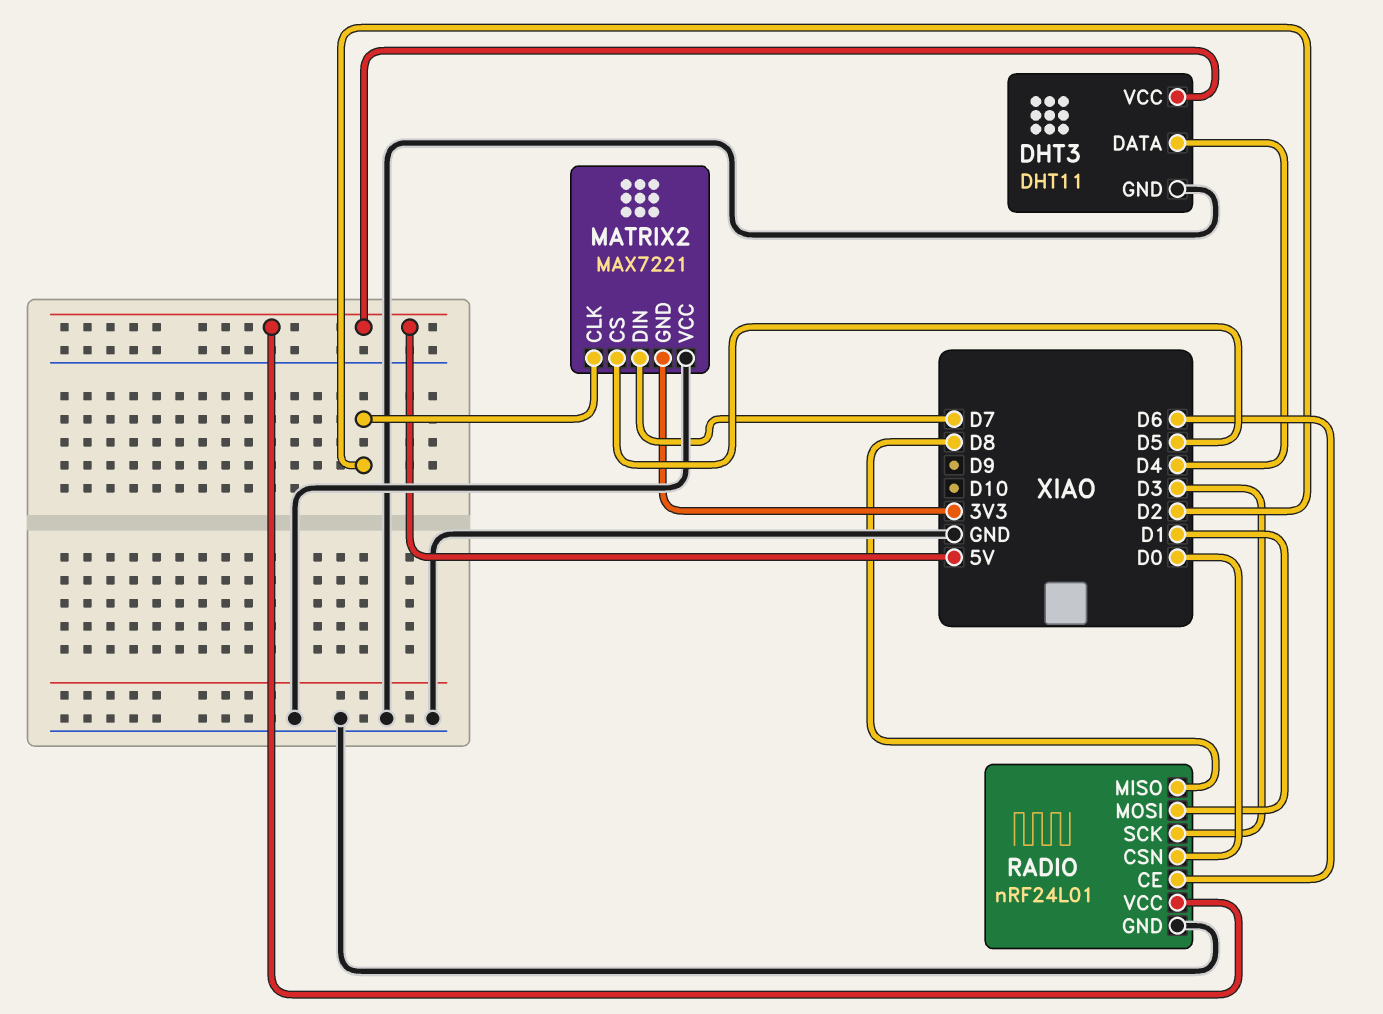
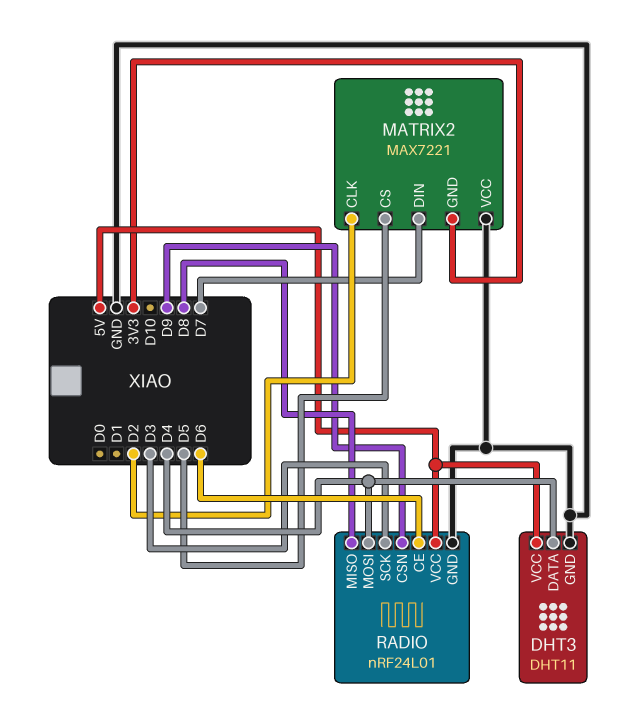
RADIO pin CSN: D0 -> D9
RADIO pin MOSI: D1 -> D4

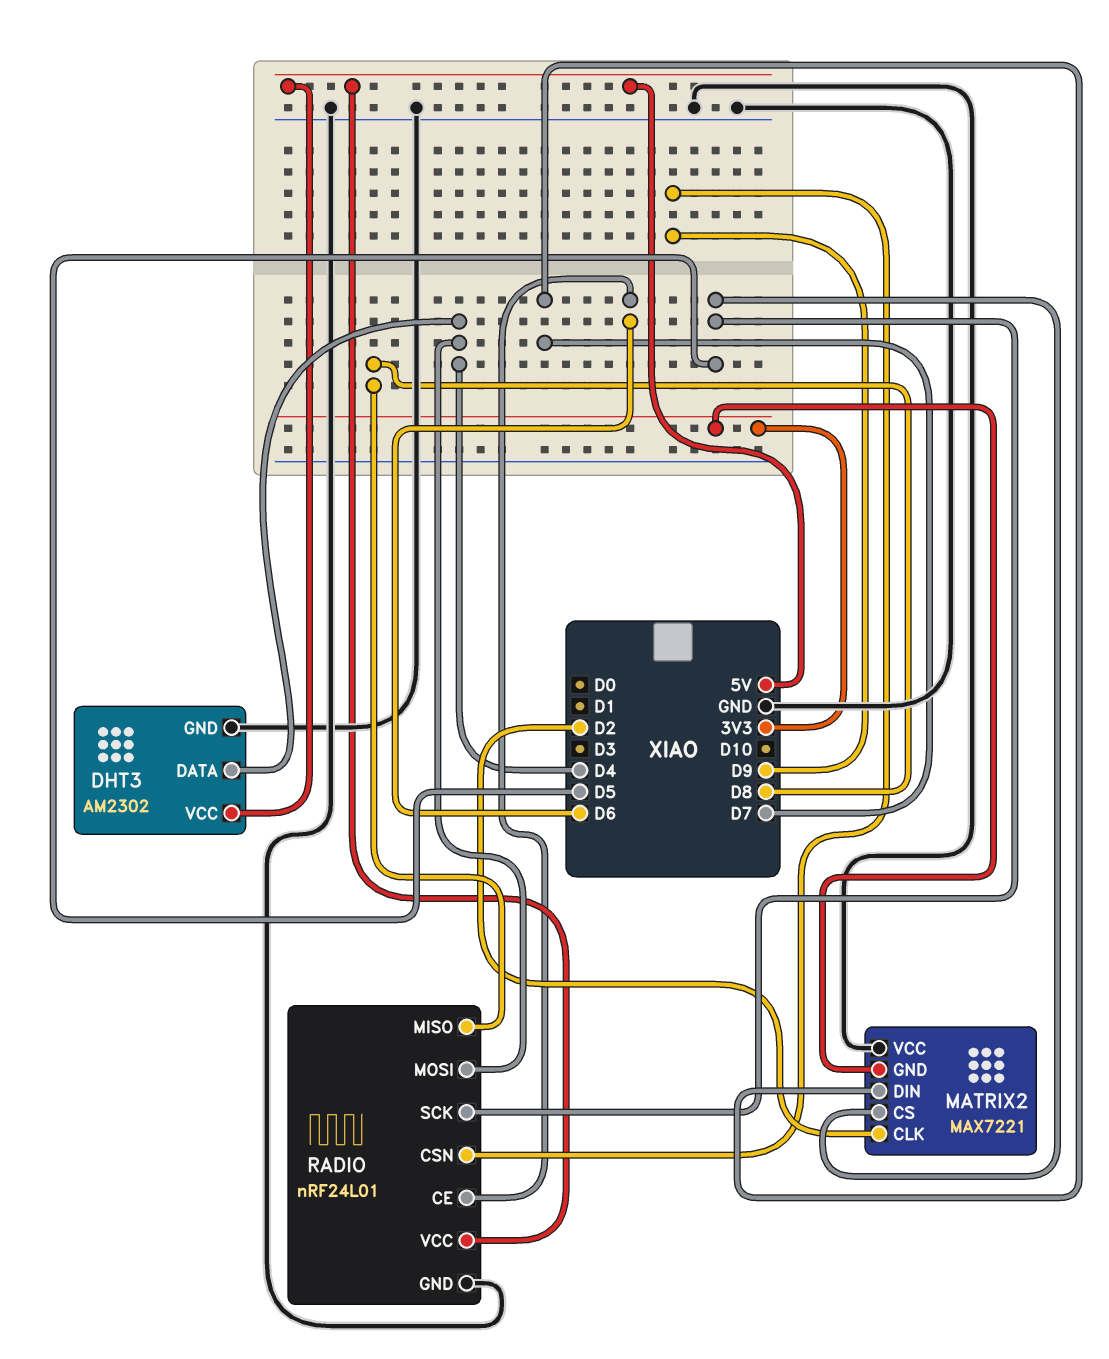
DHT3: DHT11 -> AM2302
RADIO pin SCK: D3 -> D5

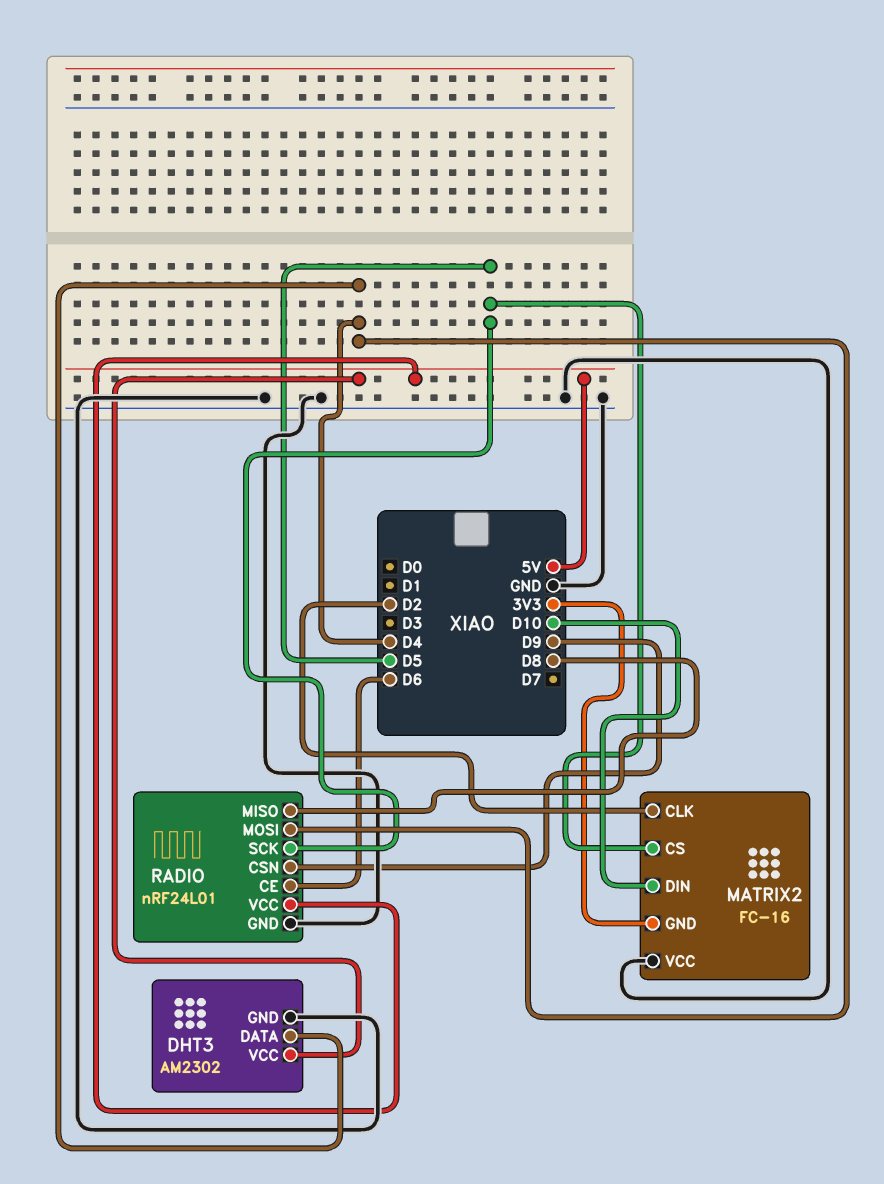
MATRIX2: MAX7221 -> FC-16
MATRIX2 pin DIN: D7 -> D10

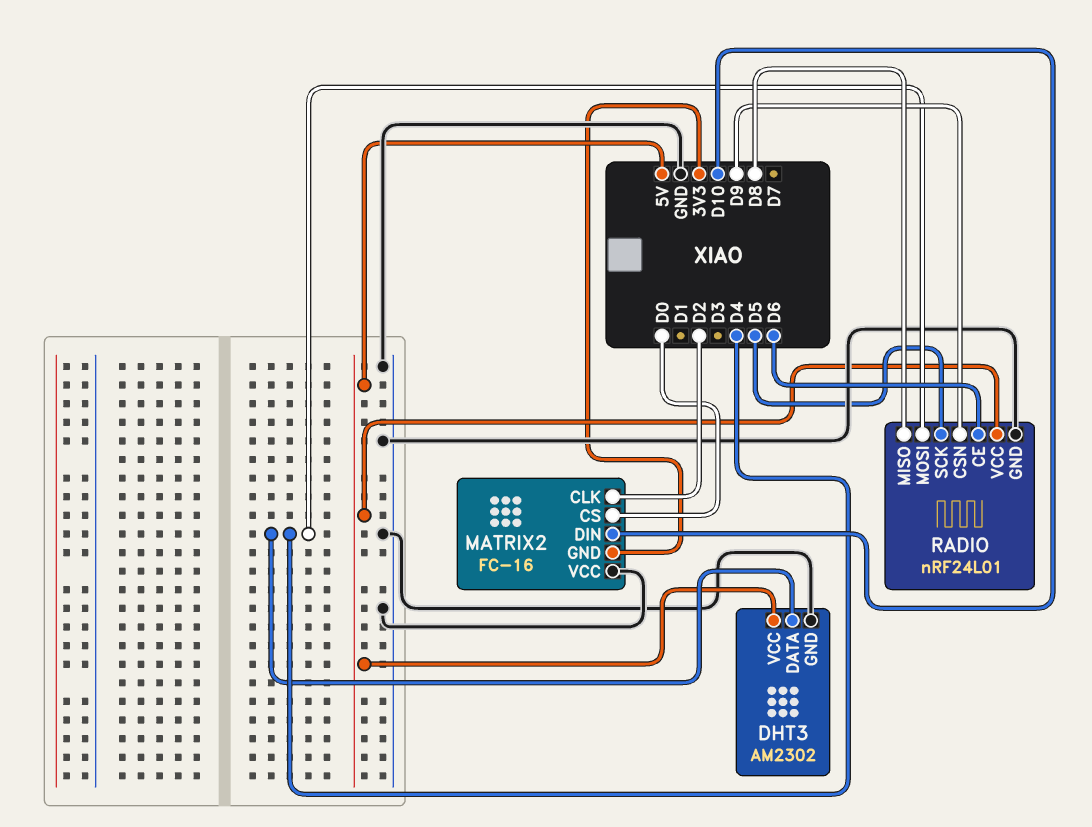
MATRIX2 pin CS: D5 -> D0

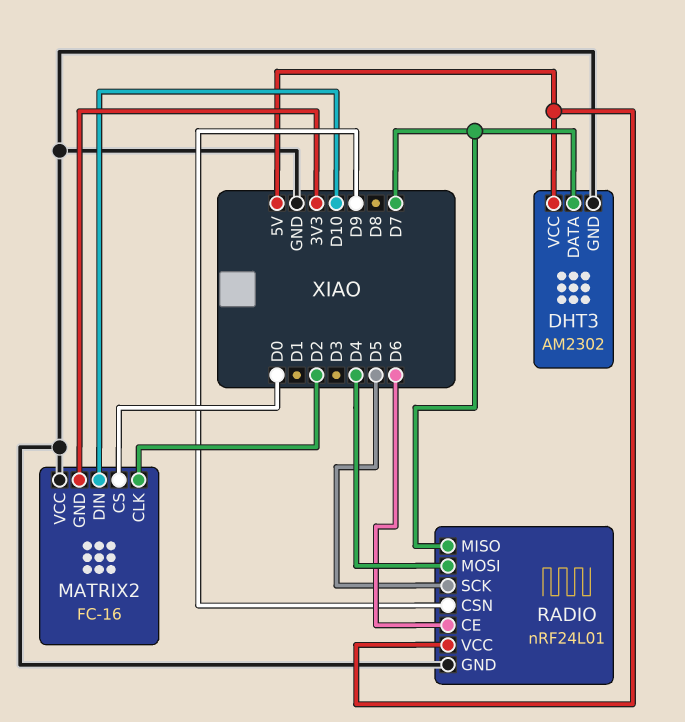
DHT3 pin DATA: D4 -> D7
RADIO pin MISO: D8 -> D7

